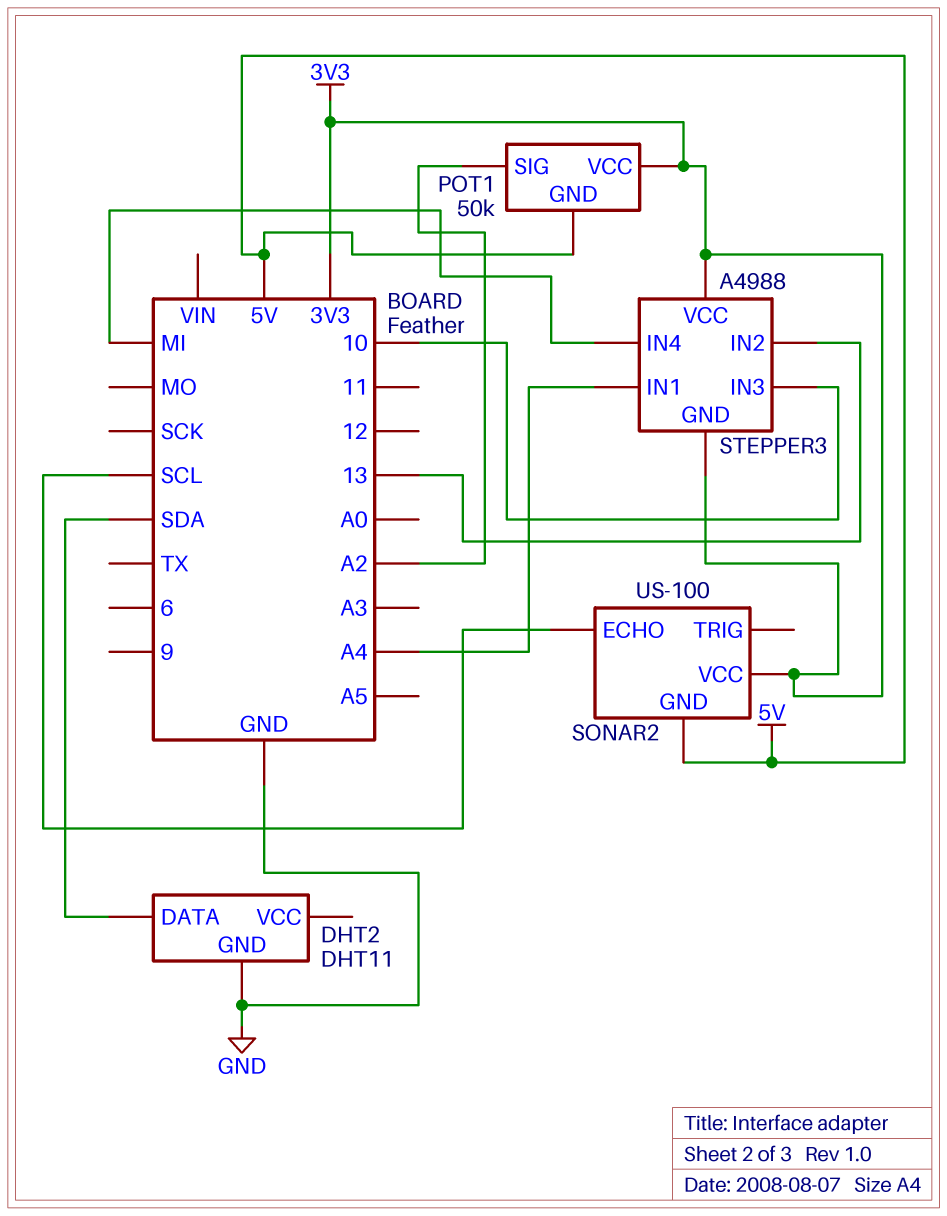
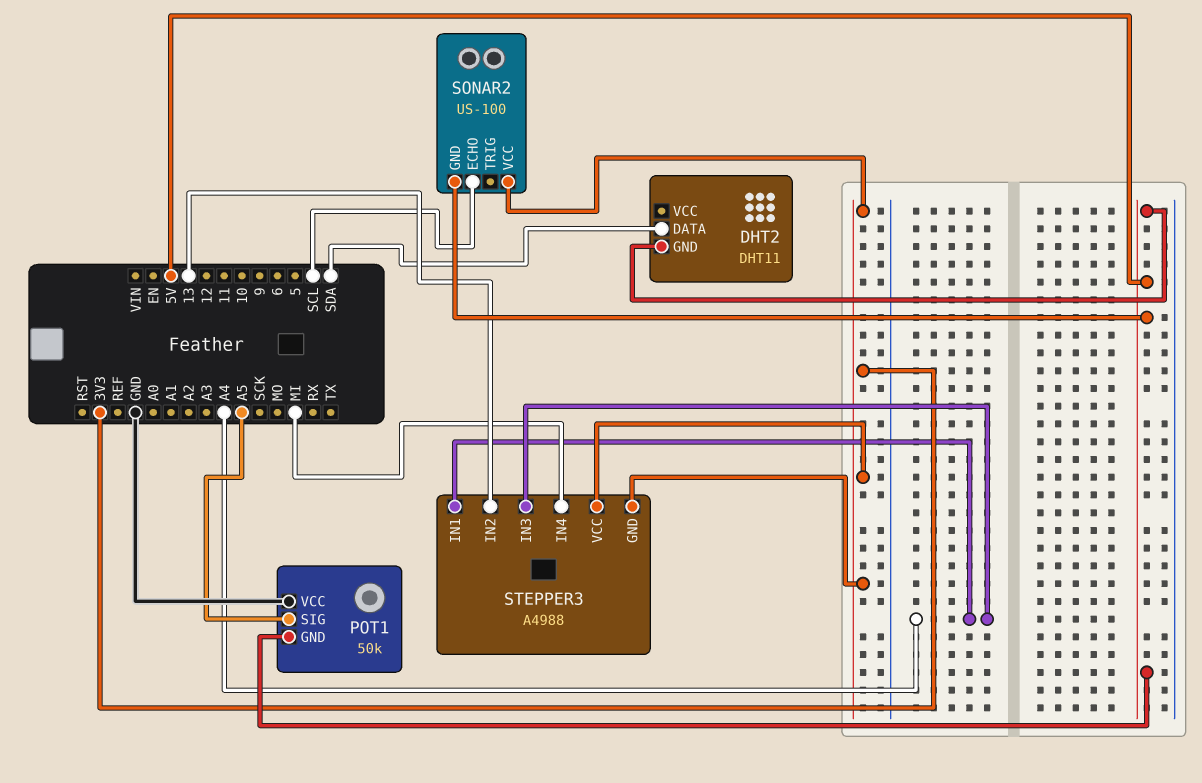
DHT2 pin GND: GND -> 5V
POT1 pin SIG: A2 -> A5
POT1 pin VCC: 3V3 -> GND
STEPPER3 pin IN3: 10 -> A4

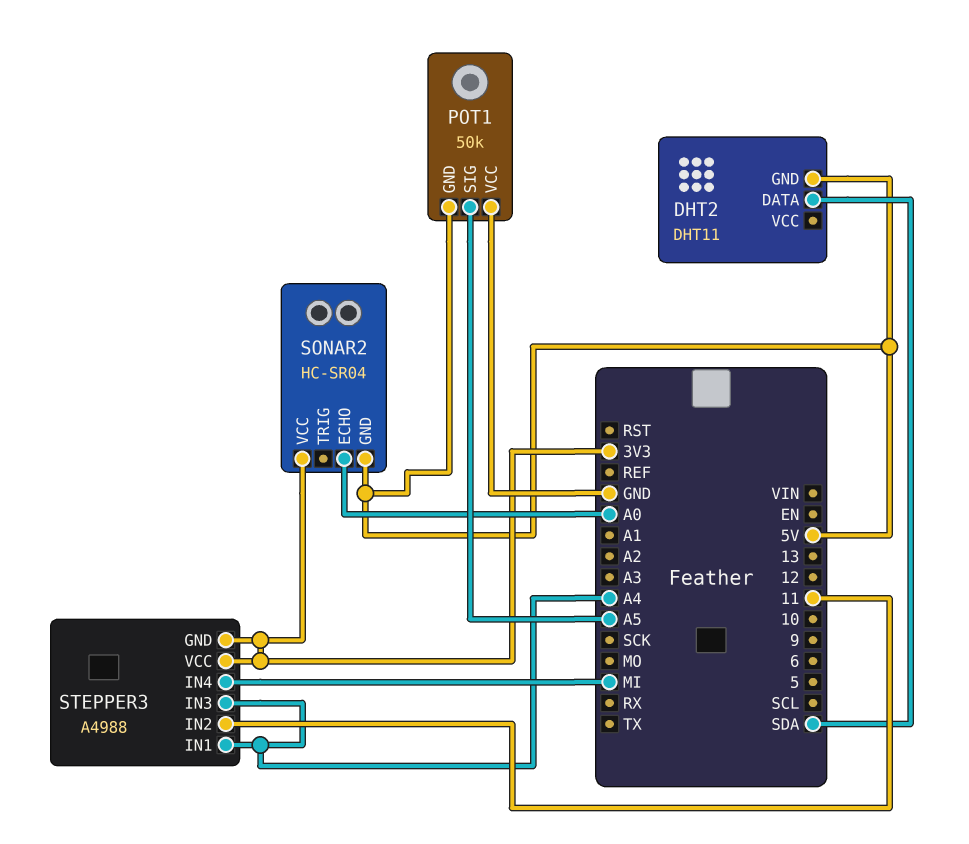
SONAR2: US-100 -> HC-SR04
SONAR2 pin ECHO: SCL -> A0
STEPPER3 pin IN2: 13 -> 11

